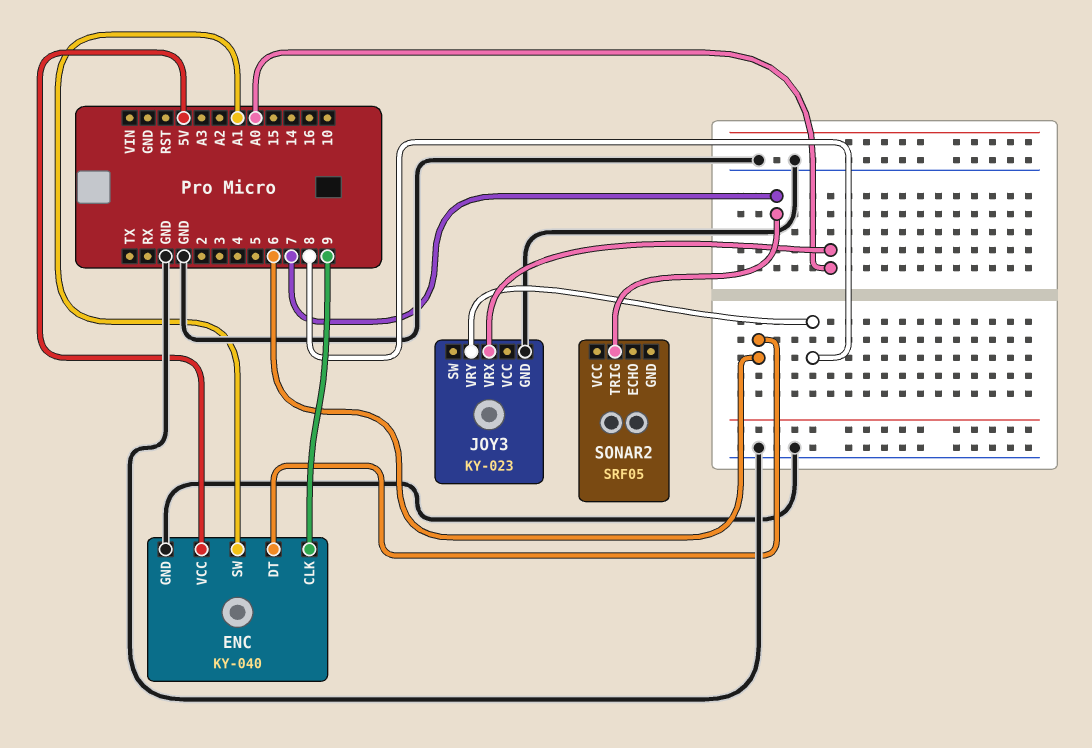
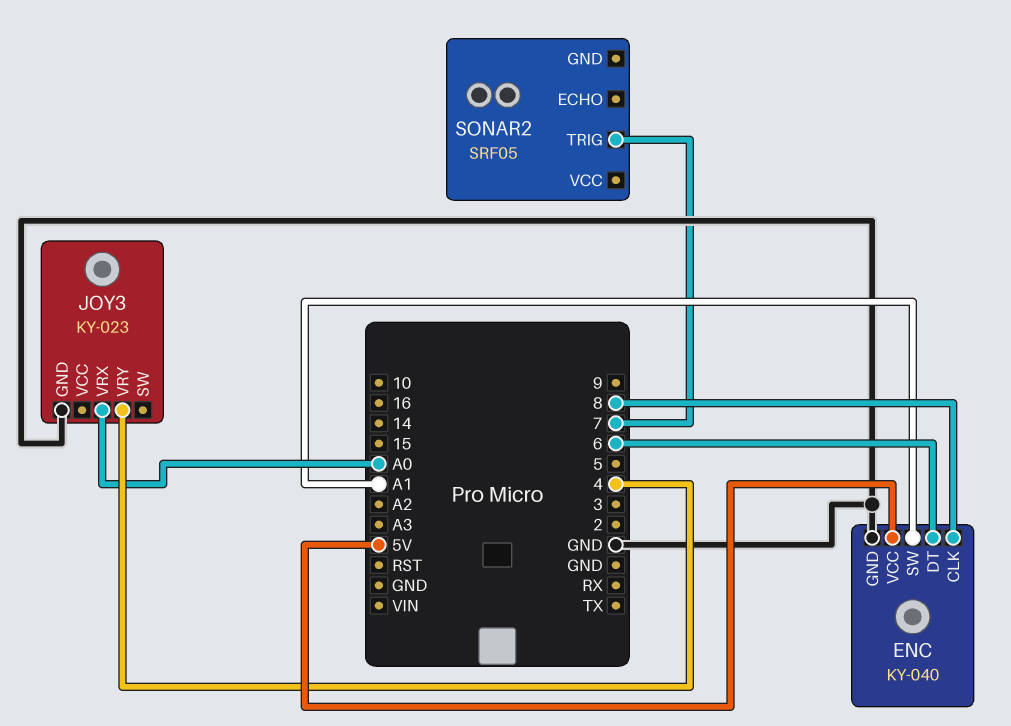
ENC pin CLK: 9 -> 8
JOY3 pin VRY: 8 -> 4

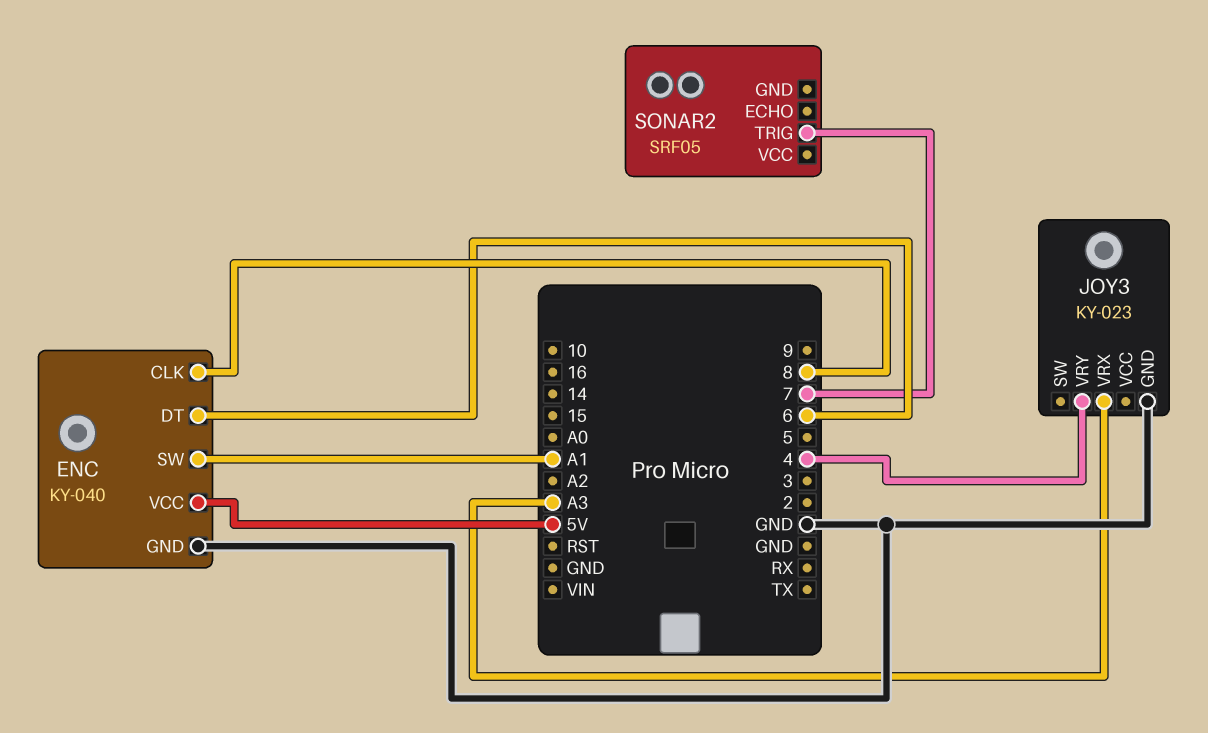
JOY3 pin VRX: A0 -> A3

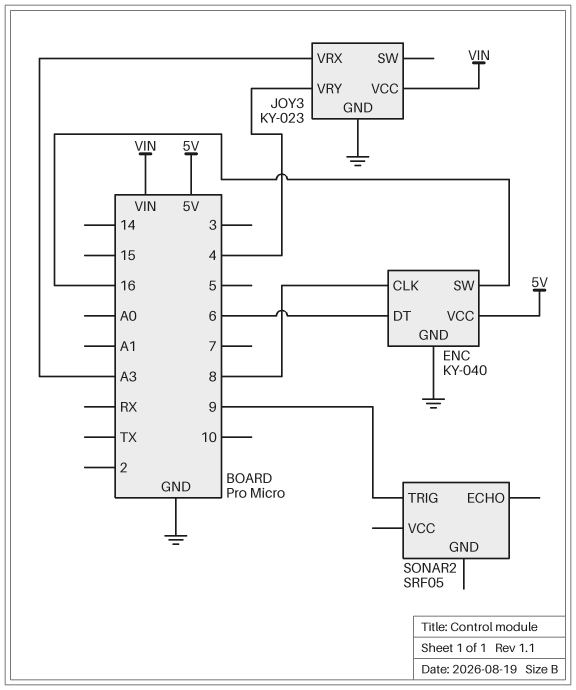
ENC pin SW: A1 -> 16
JOY3 pin VCC: none -> VIN
SONAR2 pin TRIG: 7 -> 9

